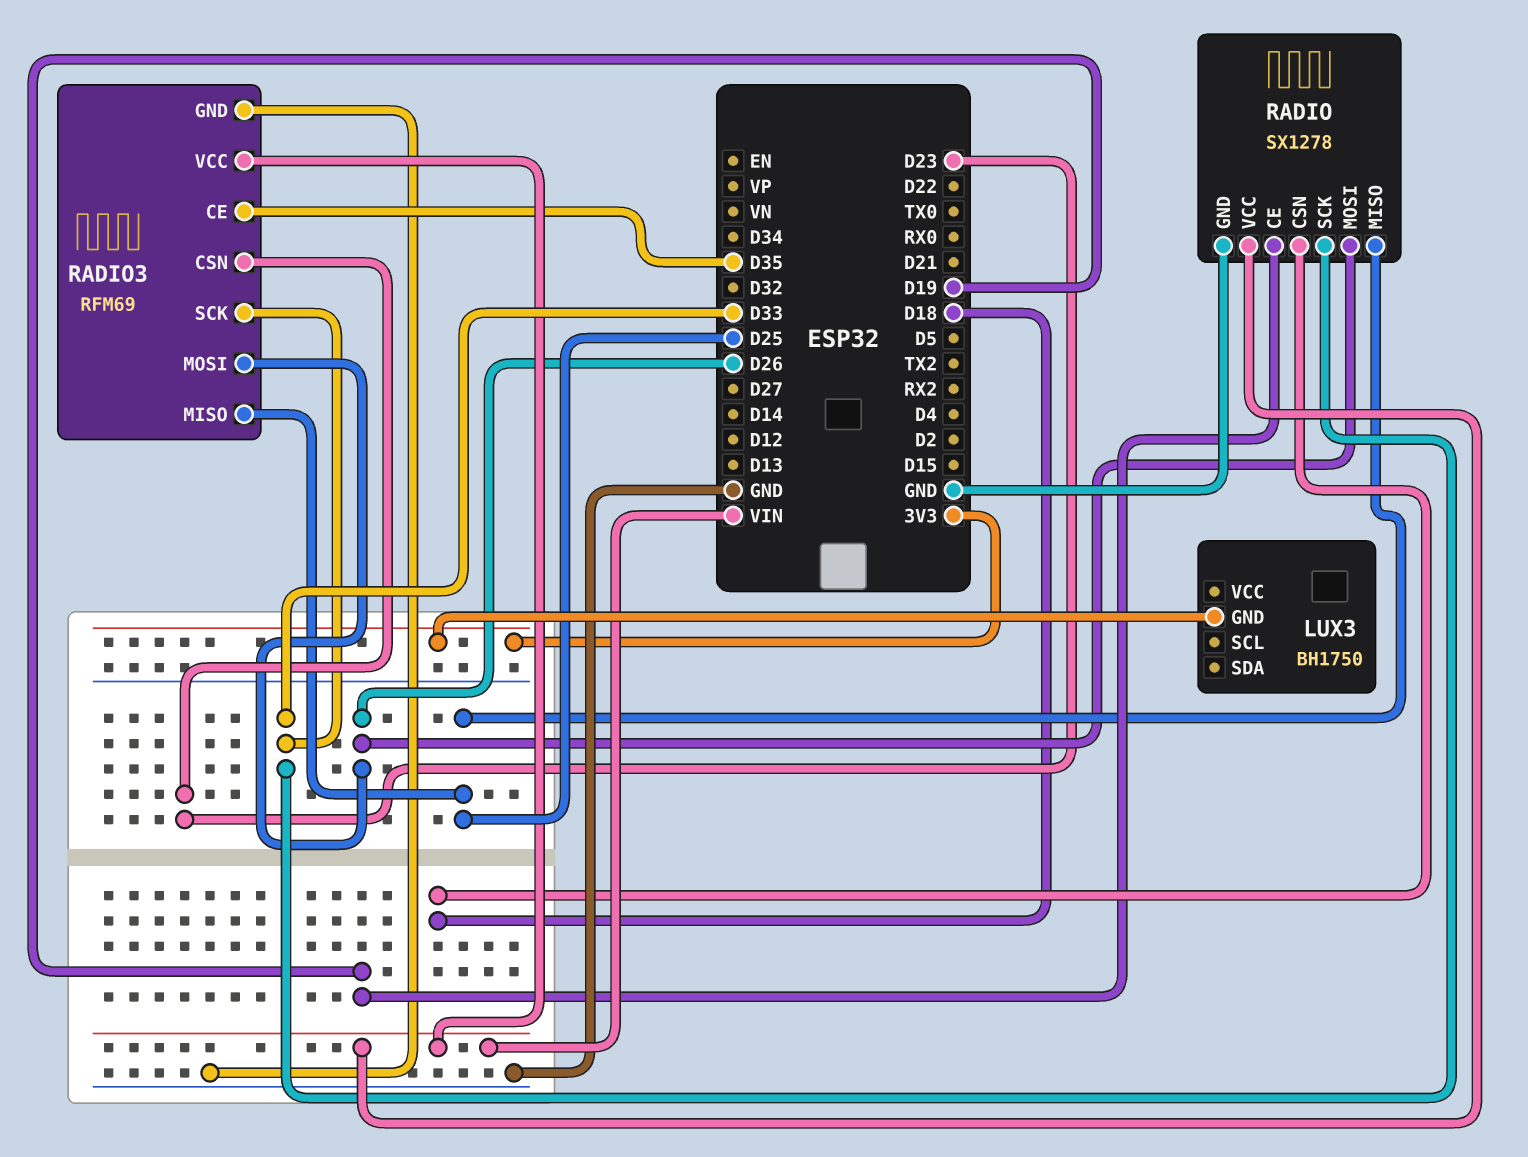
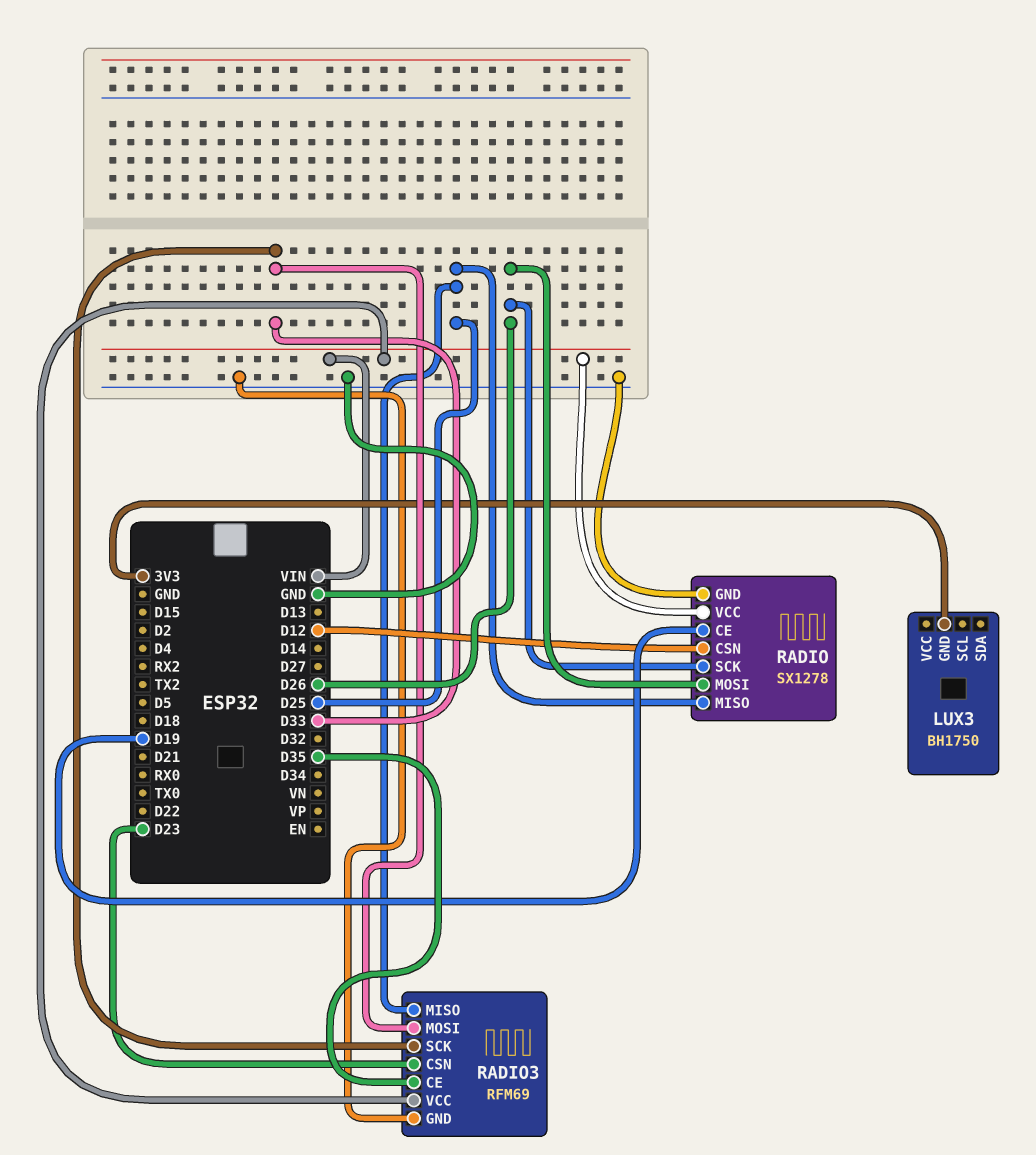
RADIO pin CSN: D18 -> D12
RADIO pin SCK: D33 -> D26
RADIO3 pin MOSI: D26 -> D33

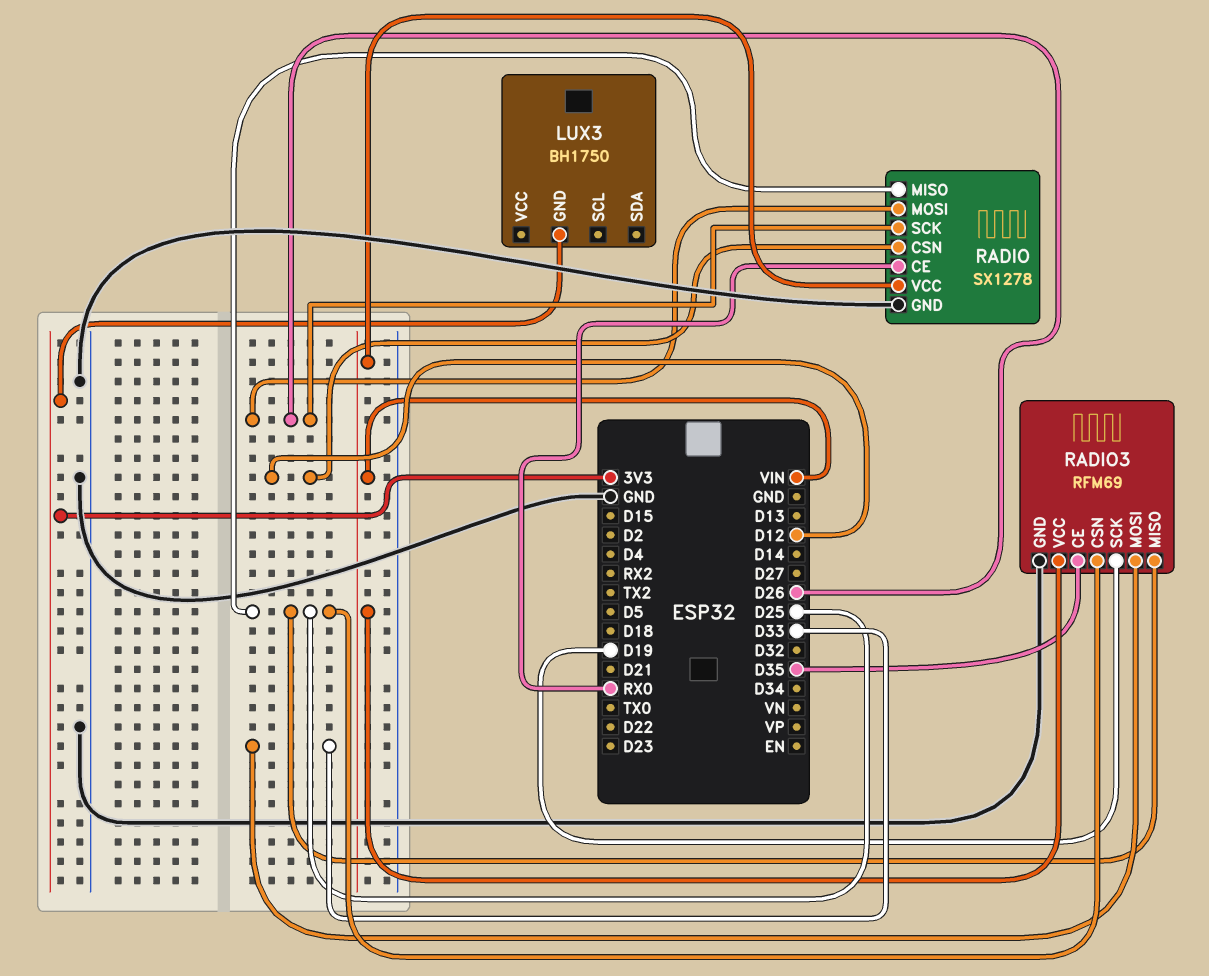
RADIO pin CE: D19 -> RX0
RADIO3 pin CSN: D23 -> D25
RADIO3 pin SCK: D33 -> D19

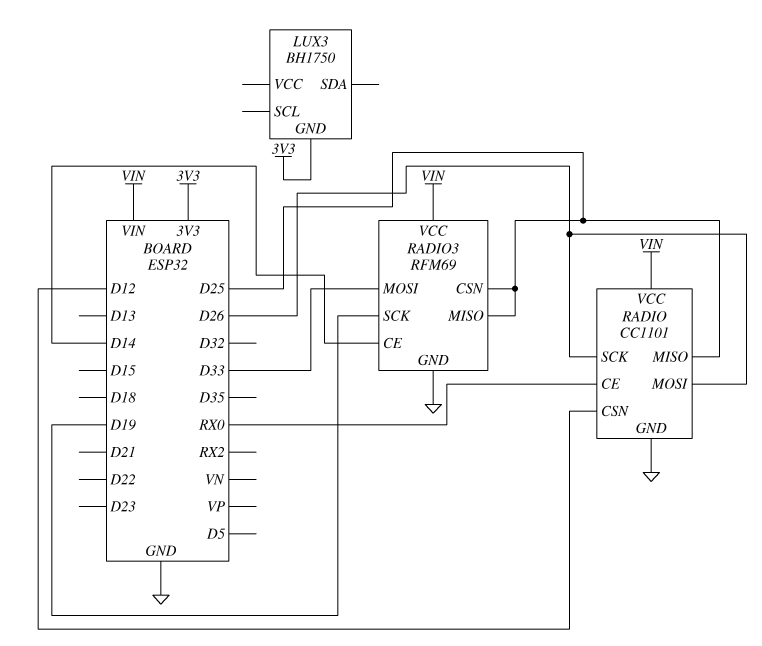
RADIO: SX1278 -> CC1101
RADIO3 pin CE: D35 -> D14

